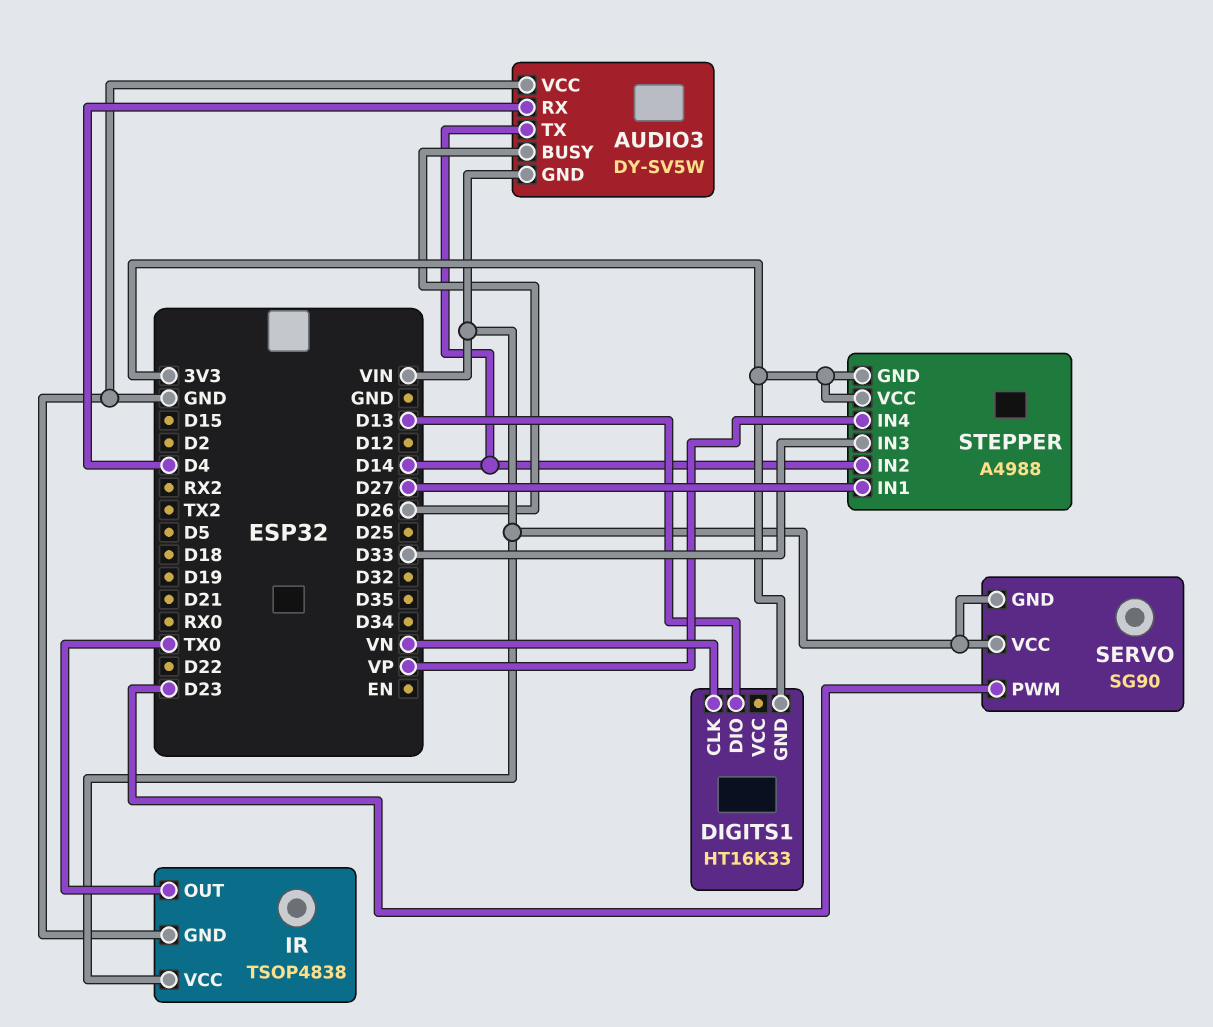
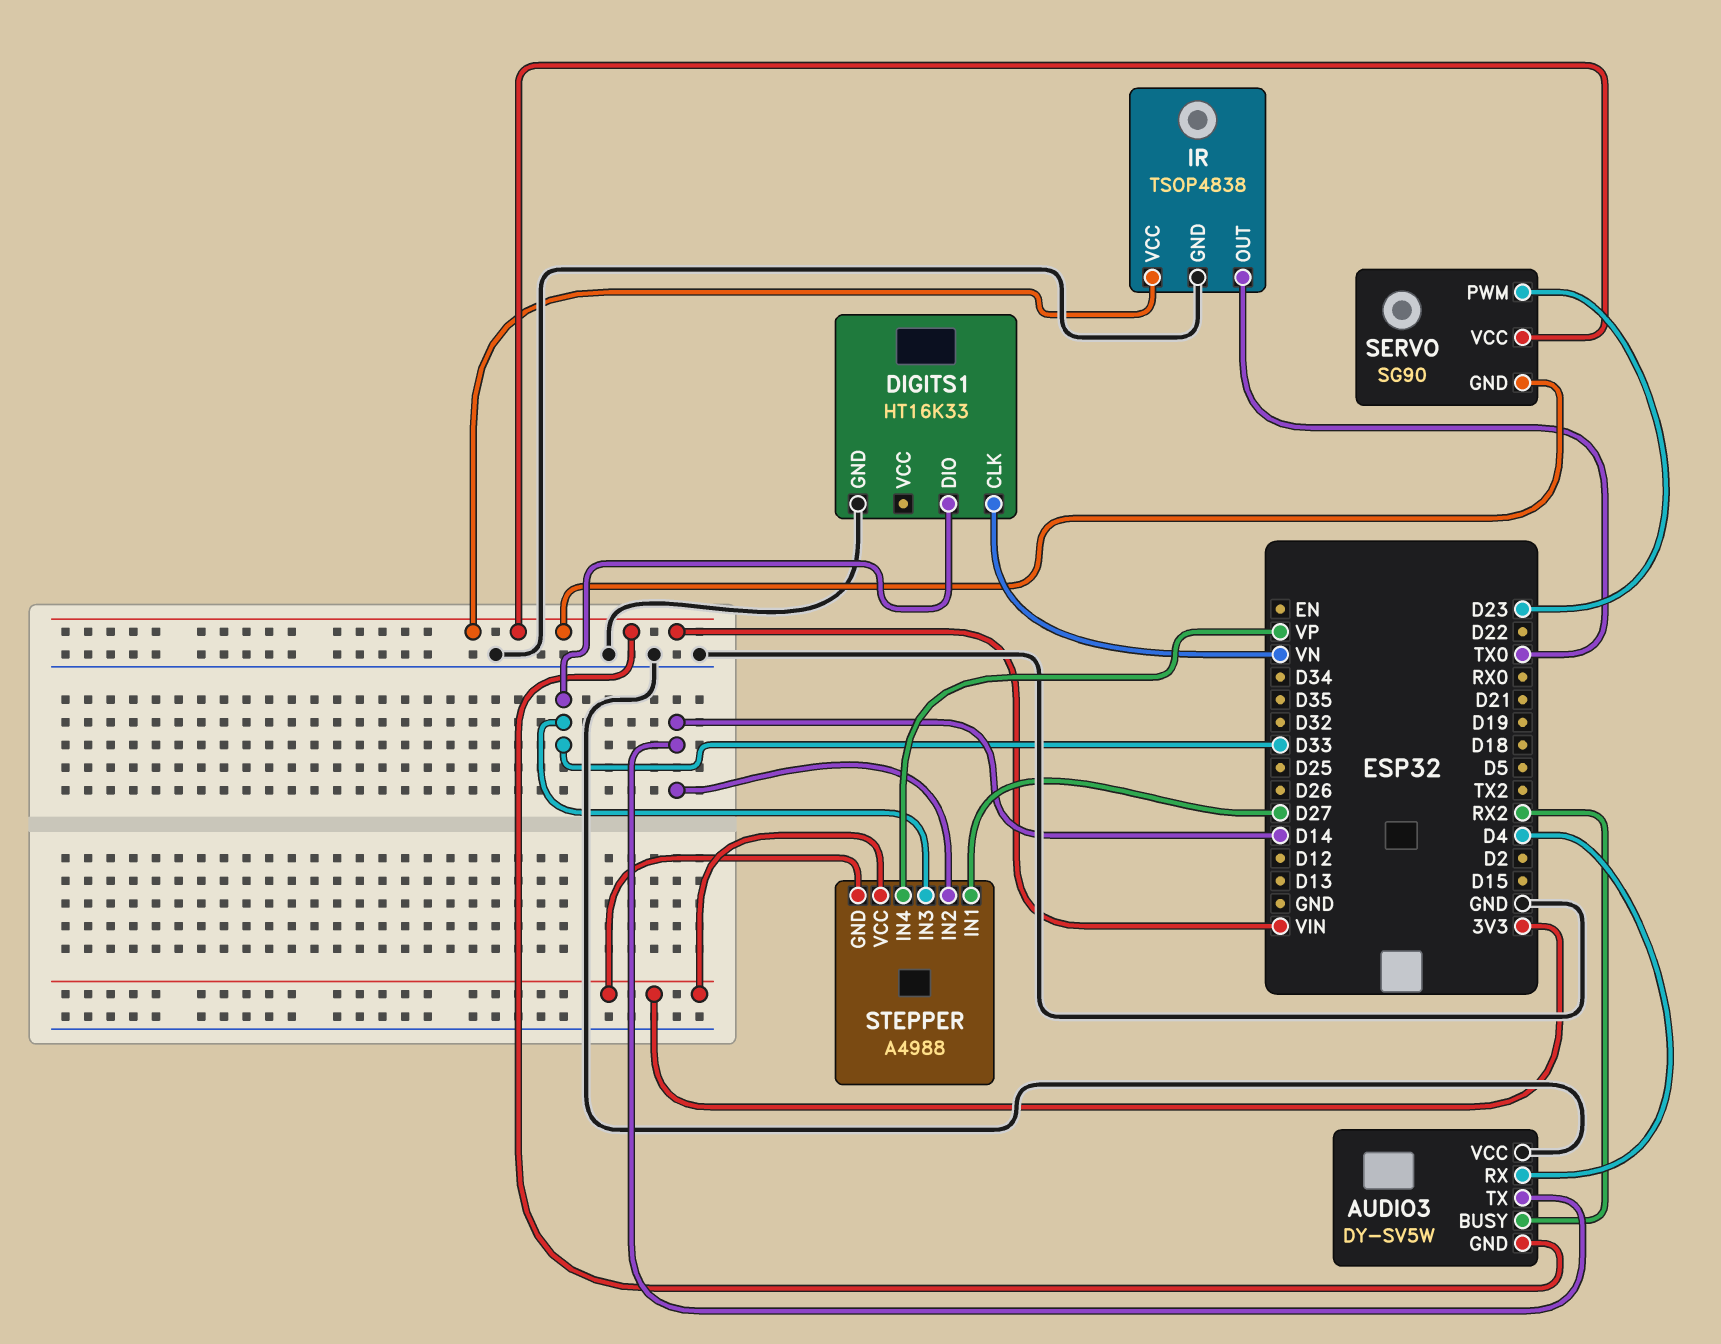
AUDIO3 pin BUSY: D26 -> RX2
DIGITS1 pin DIO: D13 -> D33
DIGITS1 pin GND: 3V3 -> GND

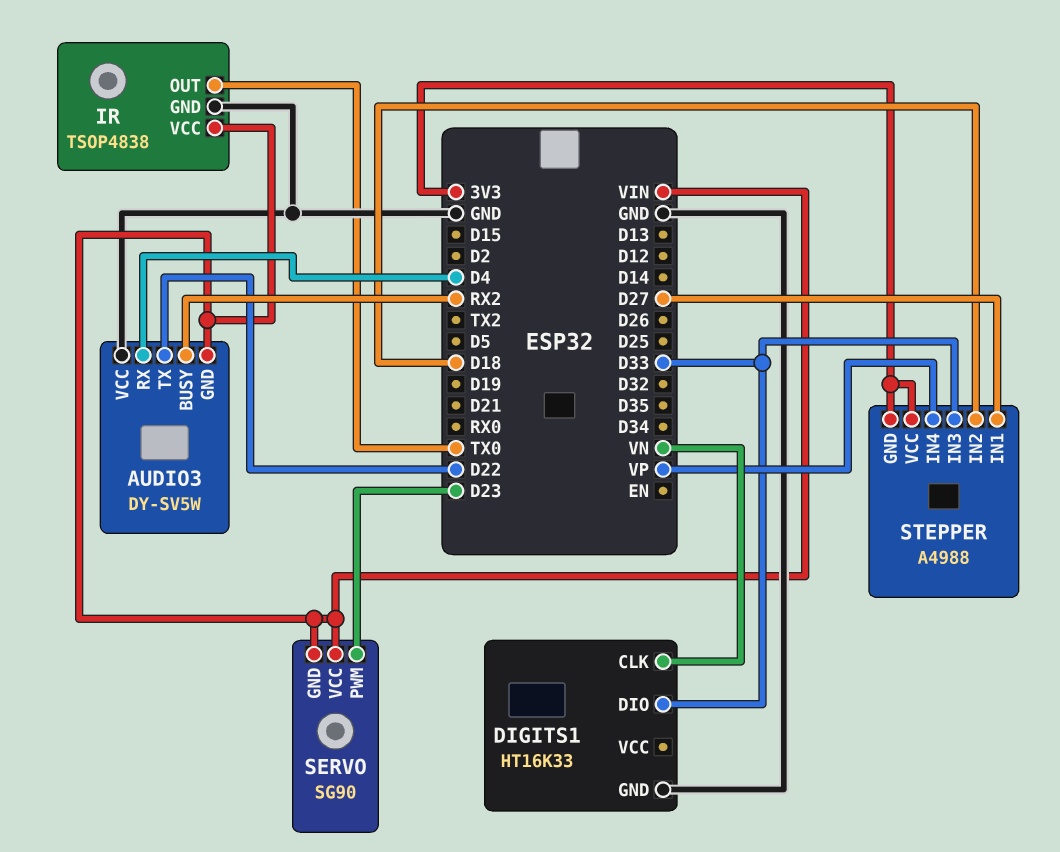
AUDIO3 pin TX: D14 -> D22
STEPPER pin IN2: D14 -> D18

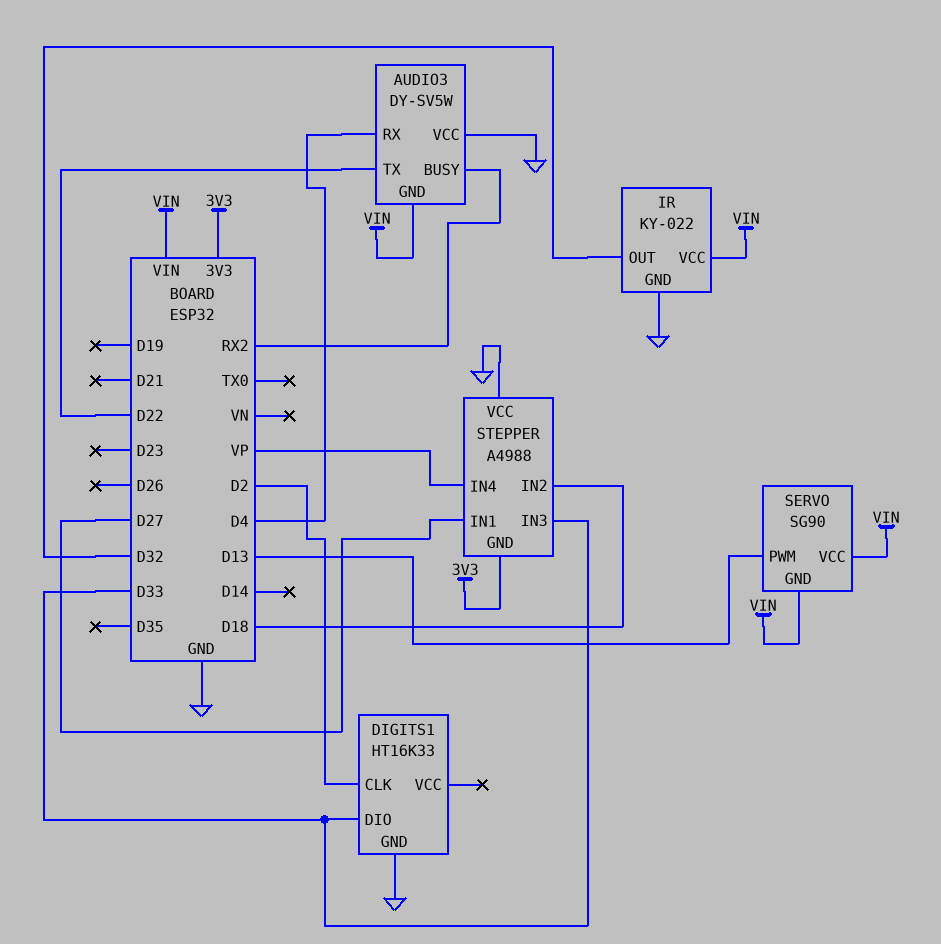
DIGITS1 pin CLK: VN -> D2
IR: TSOP4838 -> KY-022
IR pin OUT: TX0 -> D32
SERVO pin PWM: D23 -> D13
STEPPER pin VCC: 3V3 -> GND

